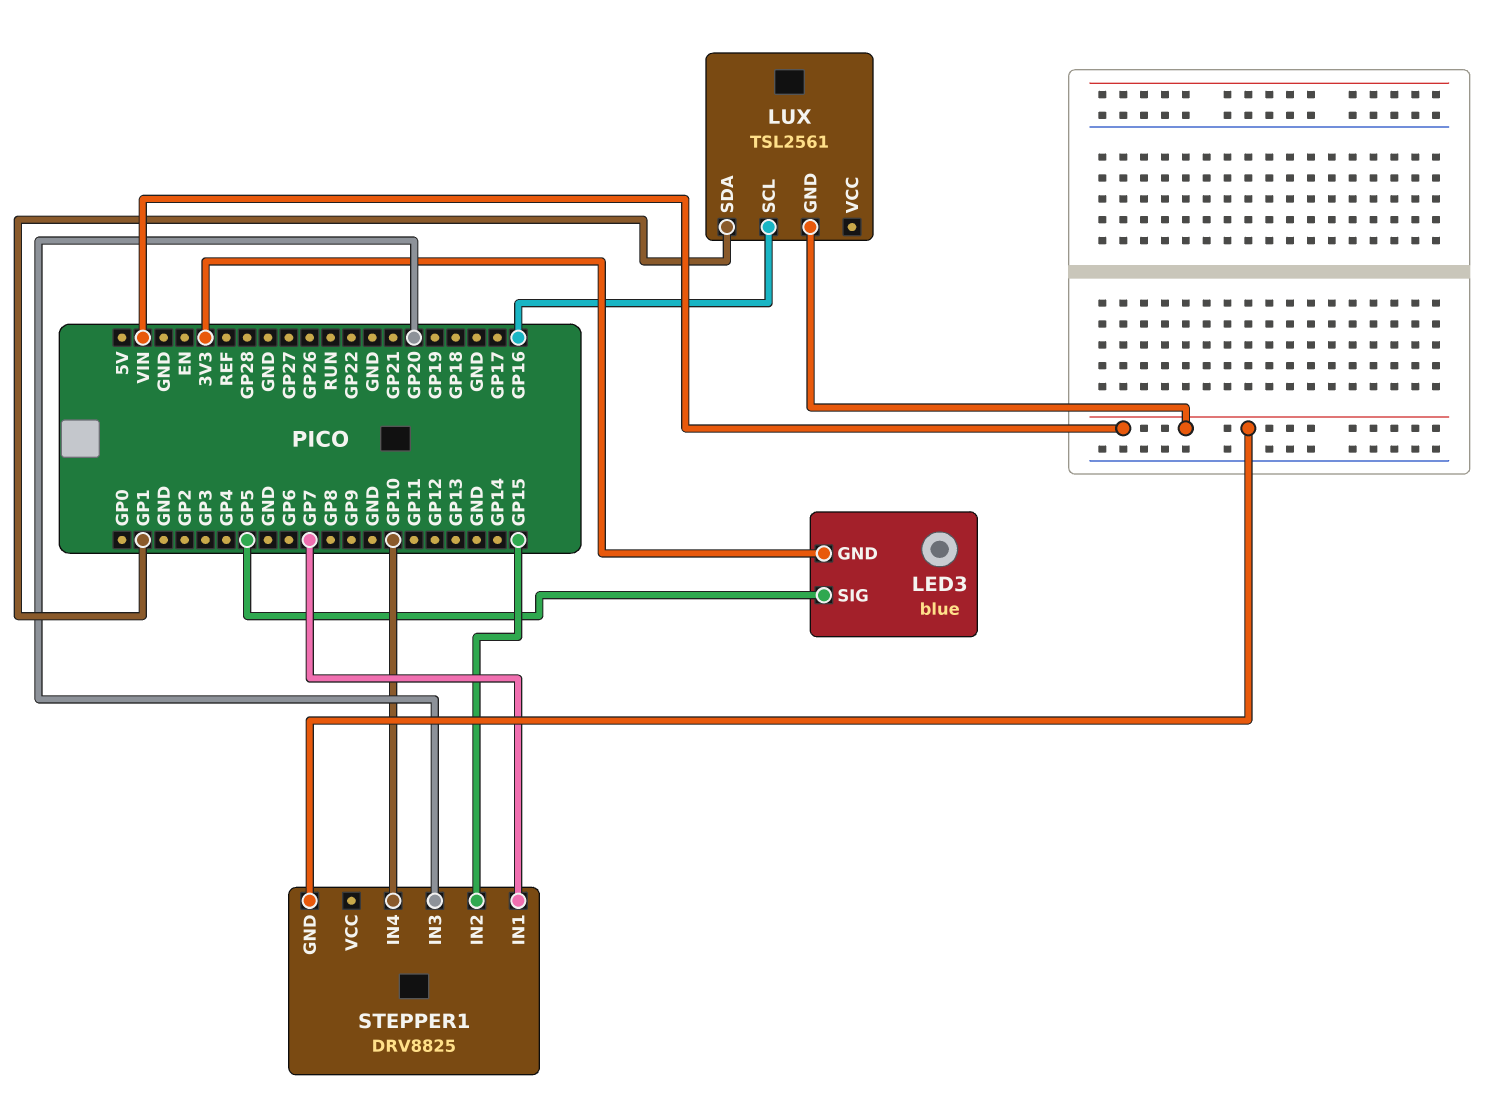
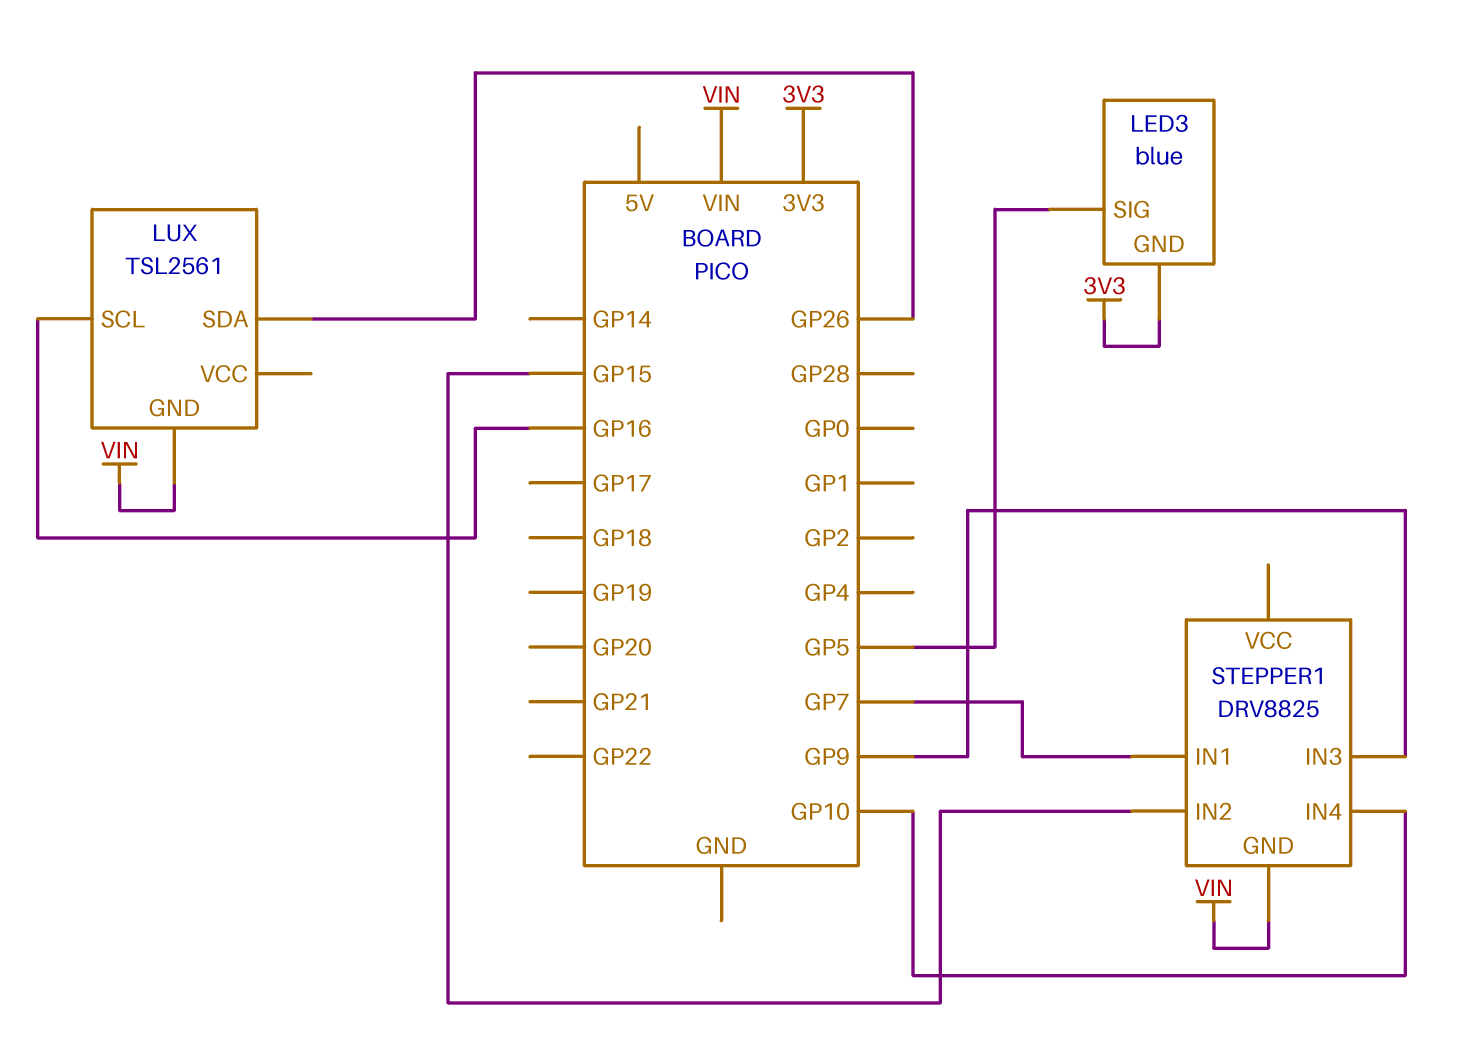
LUX pin SDA: GP1 -> GP26
STEPPER1 pin IN3: GP20 -> GP9

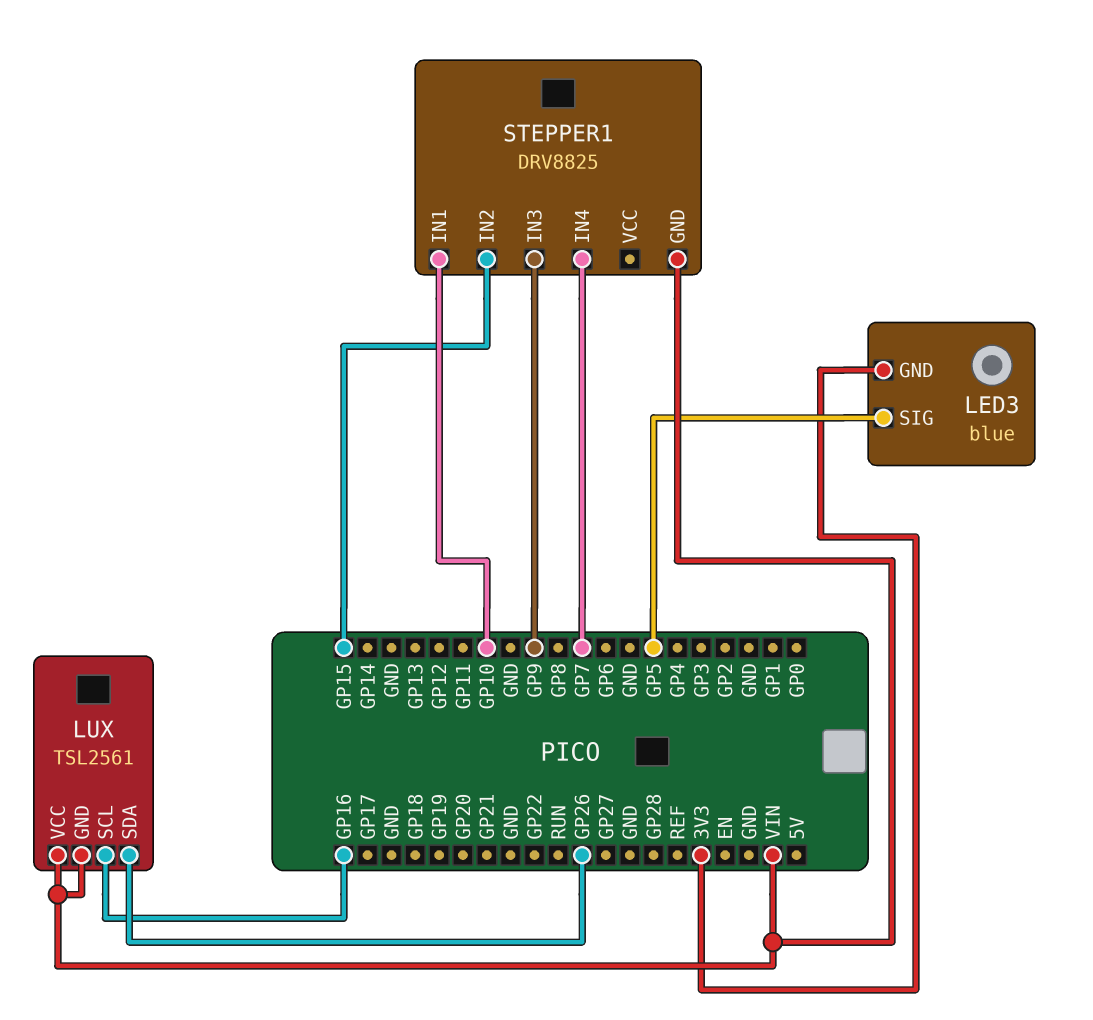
LUX pin VCC: none -> VIN
STEPPER1 pin IN1: GP7 -> GP10
STEPPER1 pin IN4: GP10 -> GP7

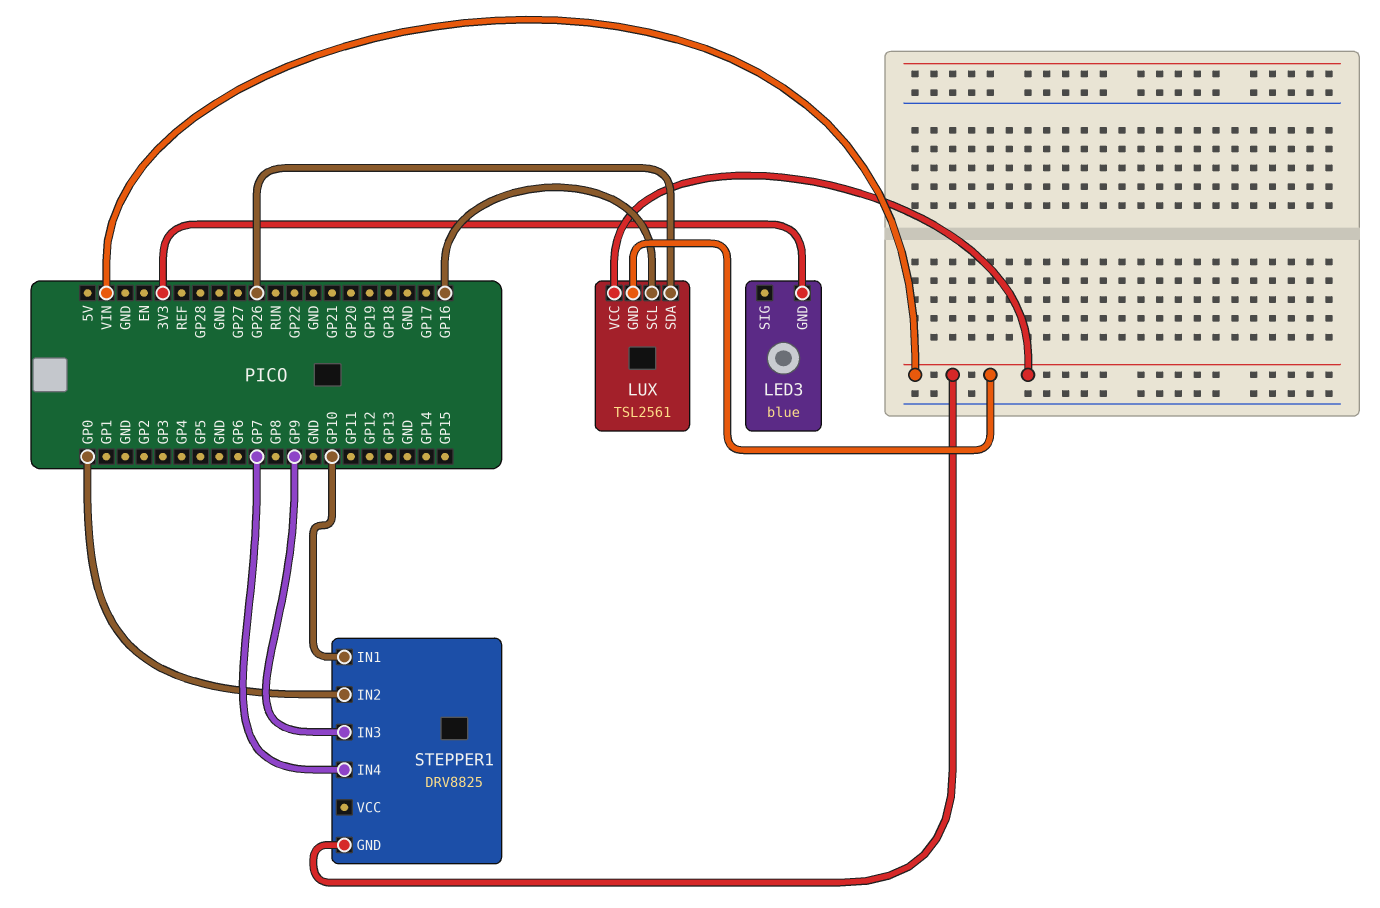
LED3 pin SIG: GP5 -> none
STEPPER1 pin IN2: GP15 -> GP0

